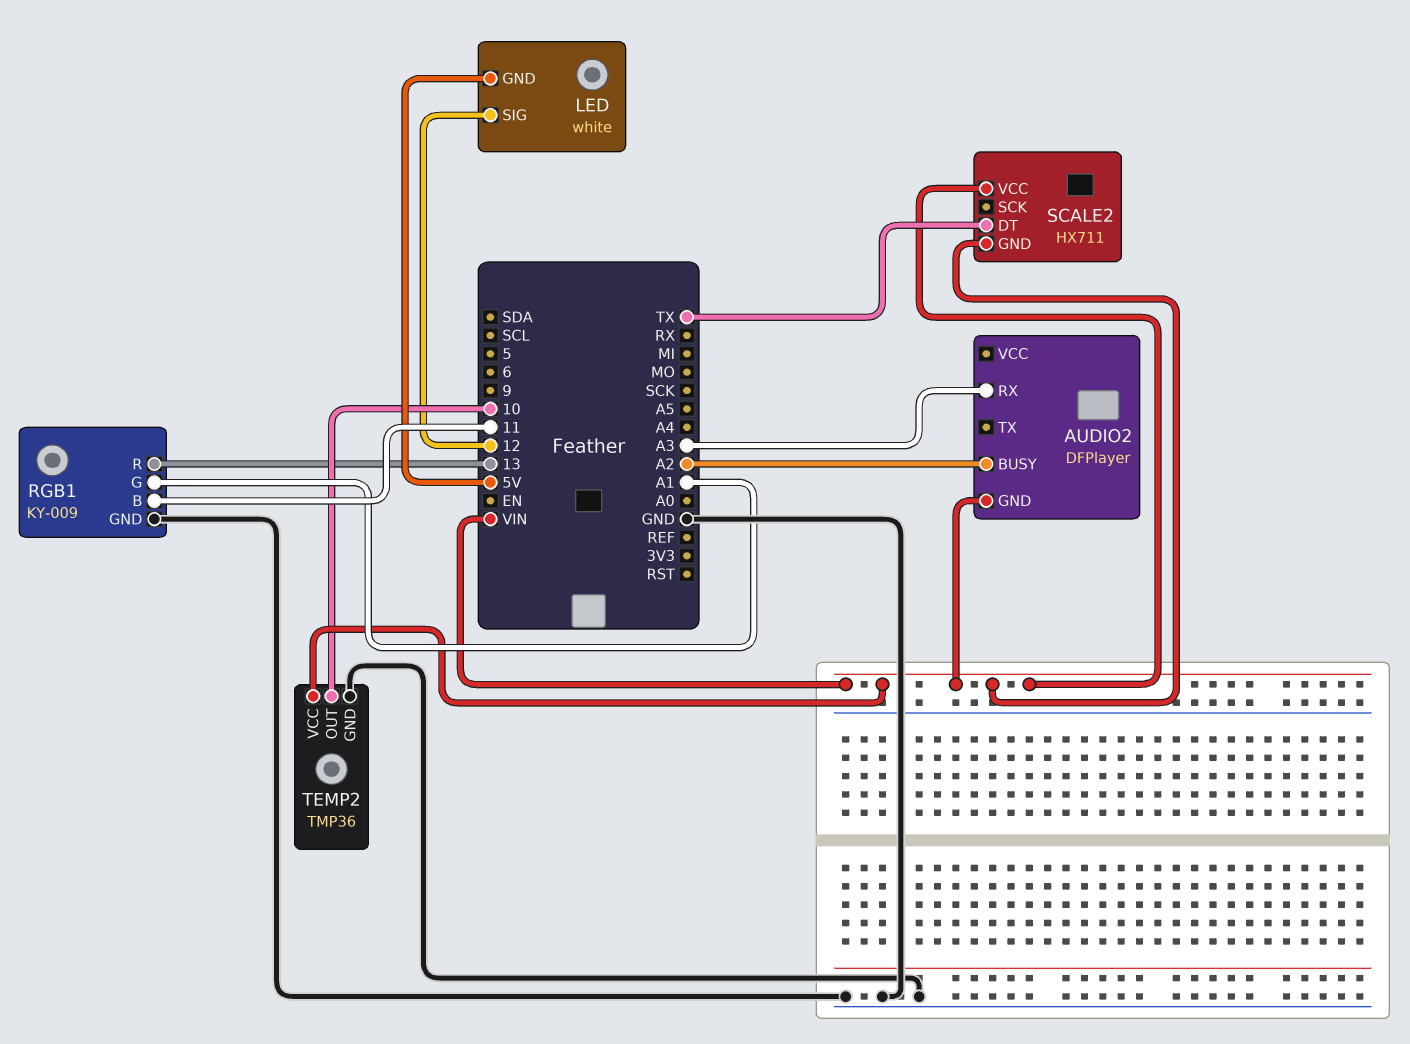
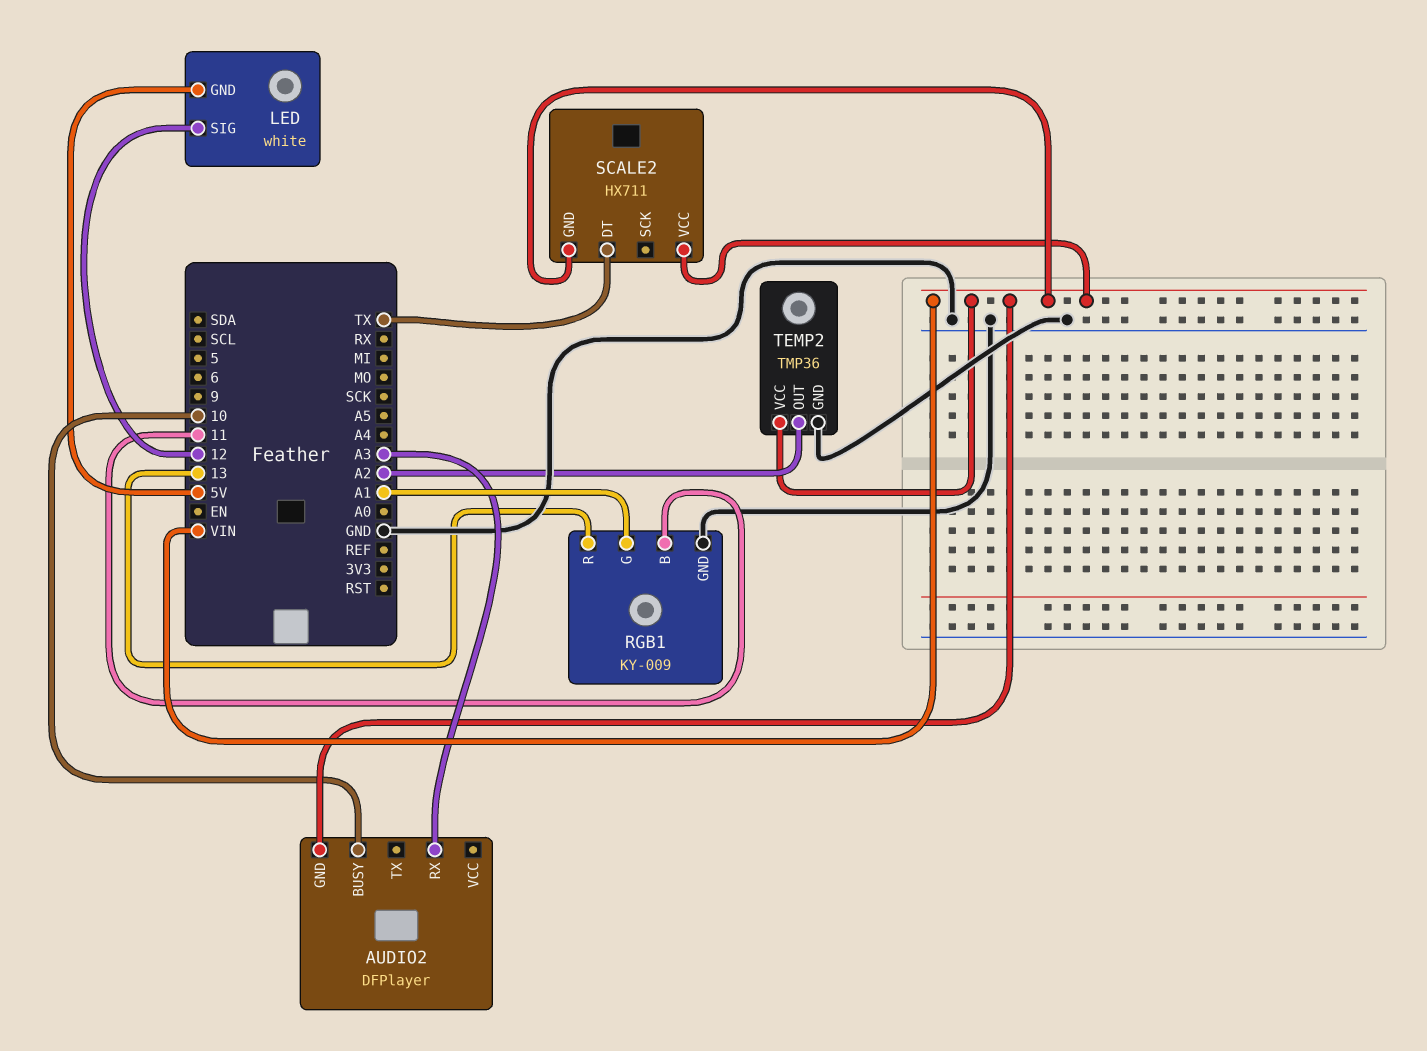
AUDIO2 pin BUSY: A2 -> 10
TEMP2 pin OUT: 10 -> A2

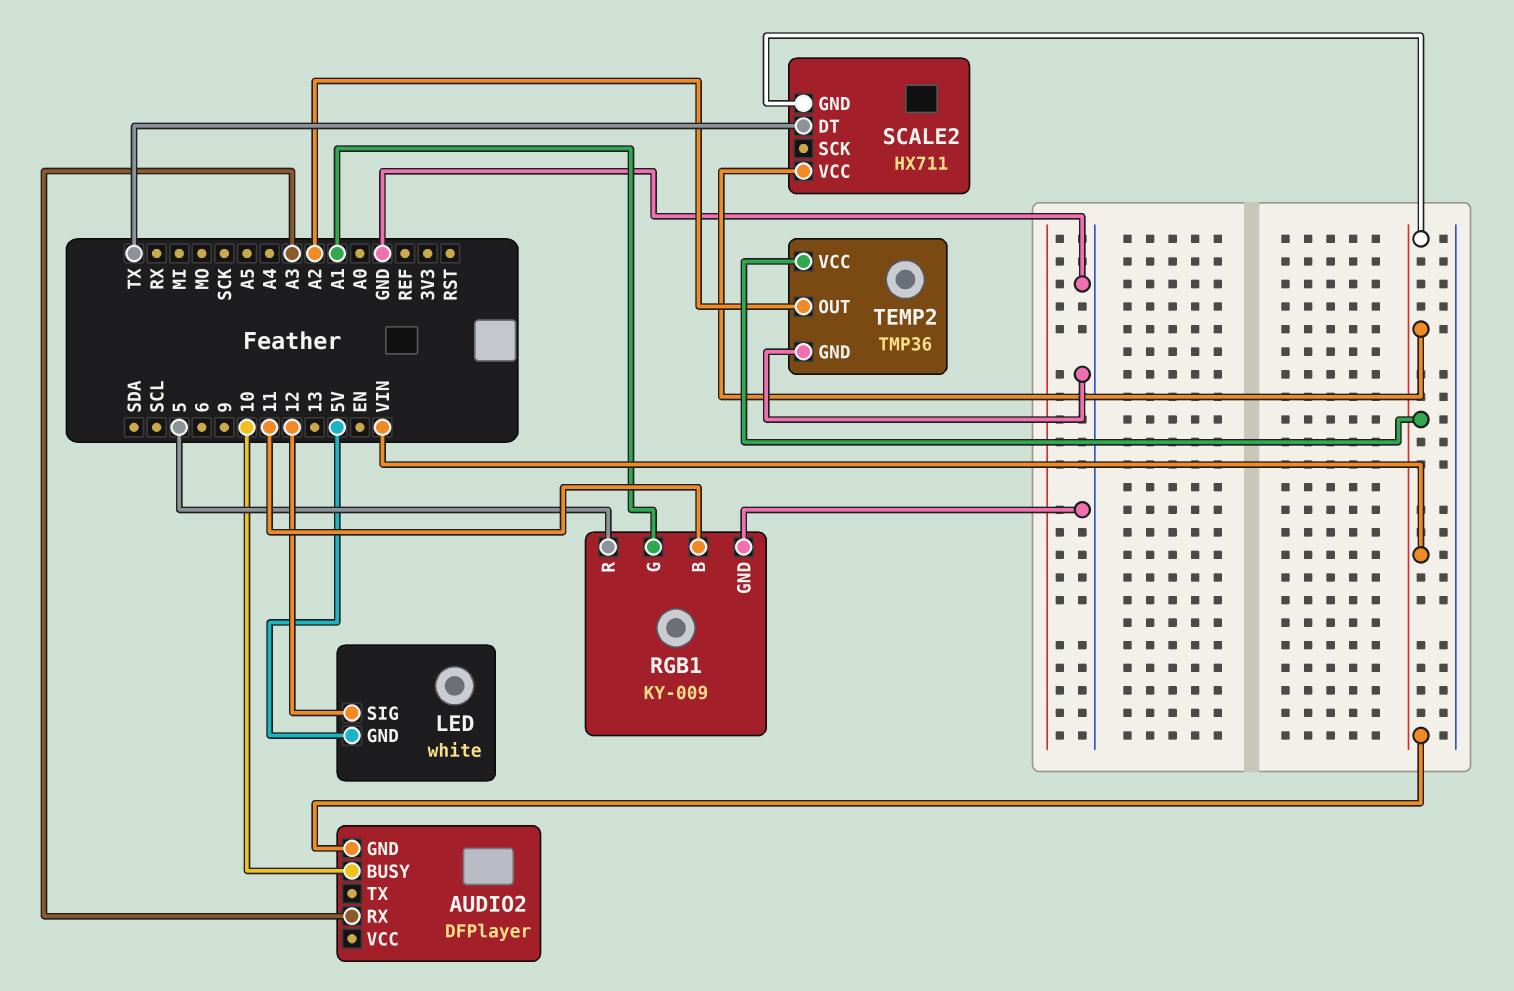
RGB1 pin R: 13 -> 5

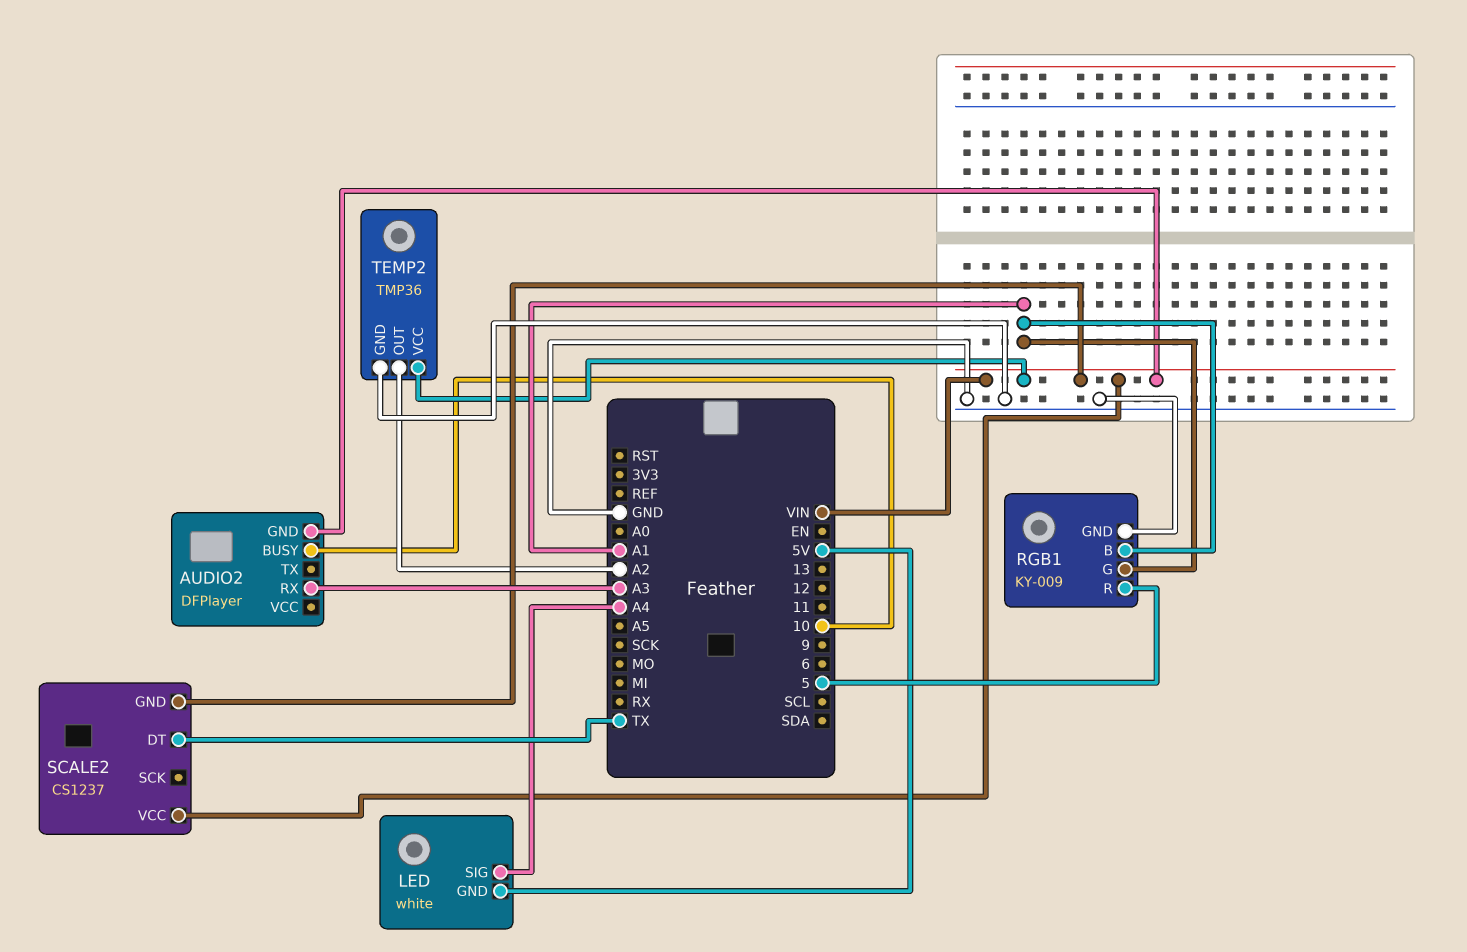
LED pin SIG: 12 -> A4
RGB1 pin B: 11 -> A1
SCALE2: HX711 -> CS1237

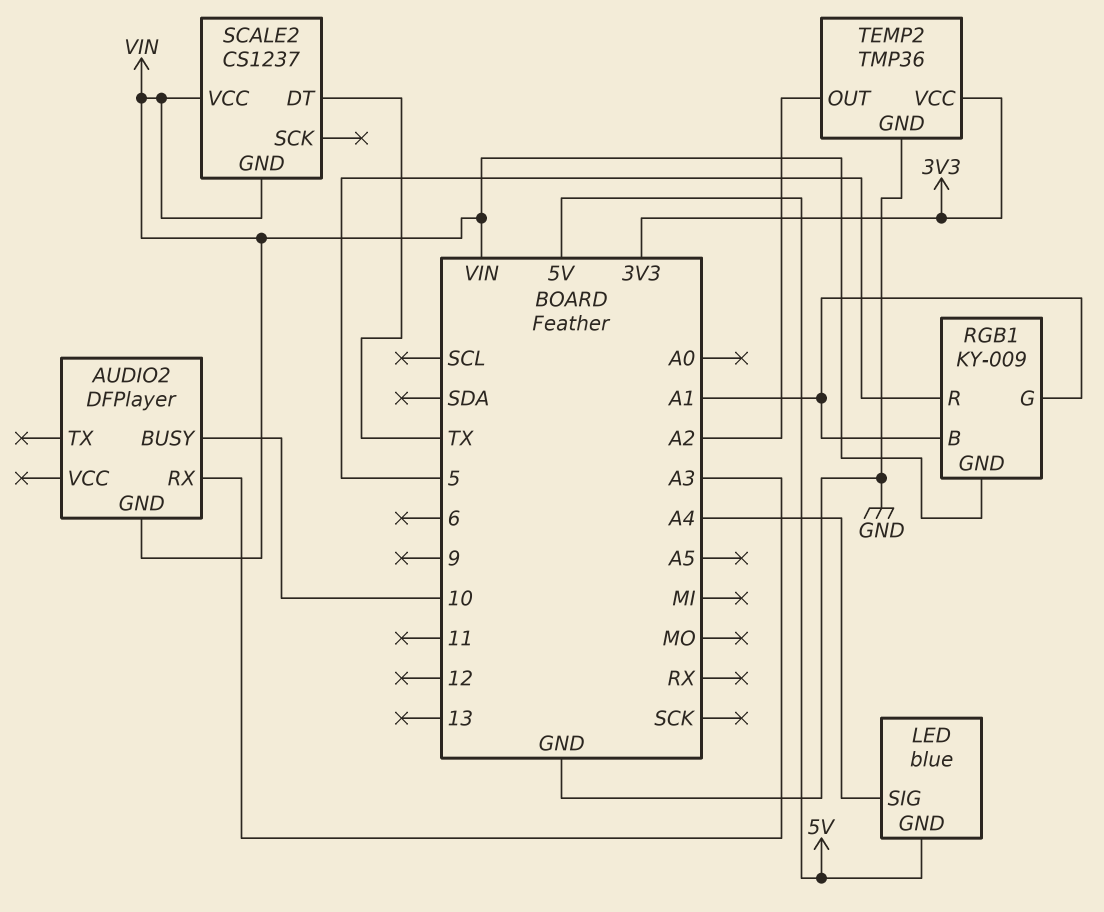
LED: white -> blue
RGB1 pin GND: GND -> VIN
TEMP2 pin VCC: VIN -> 3V3

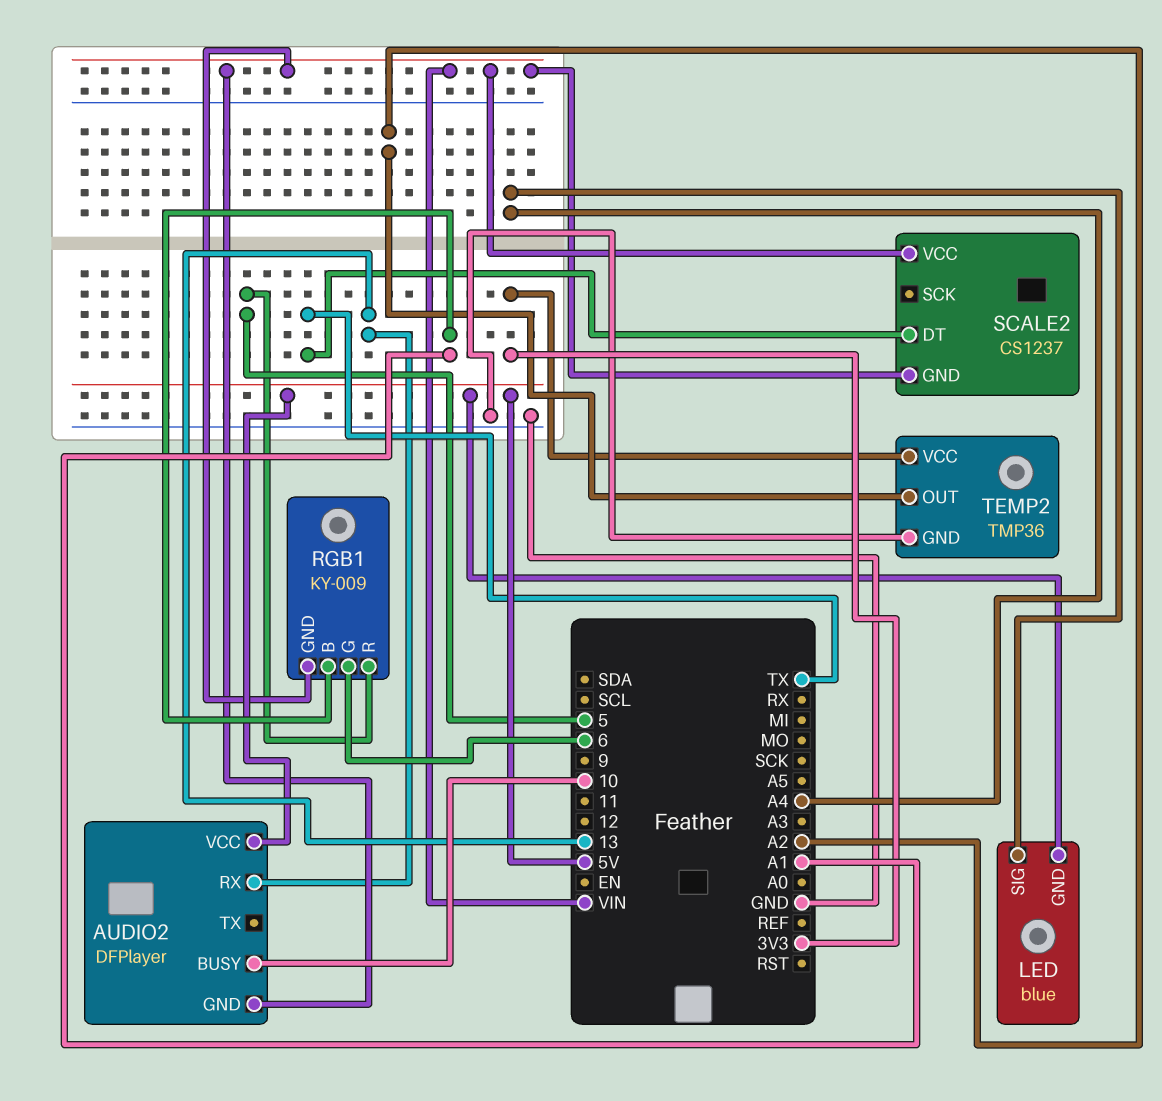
AUDIO2 pin RX: A3 -> 13
AUDIO2 pin VCC: none -> 5V
RGB1 pin G: A1 -> 6

